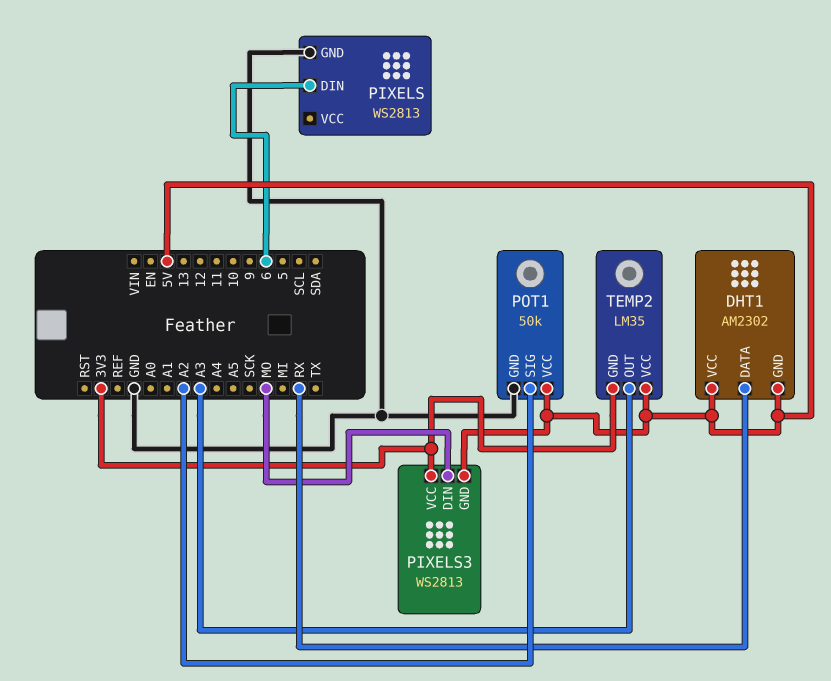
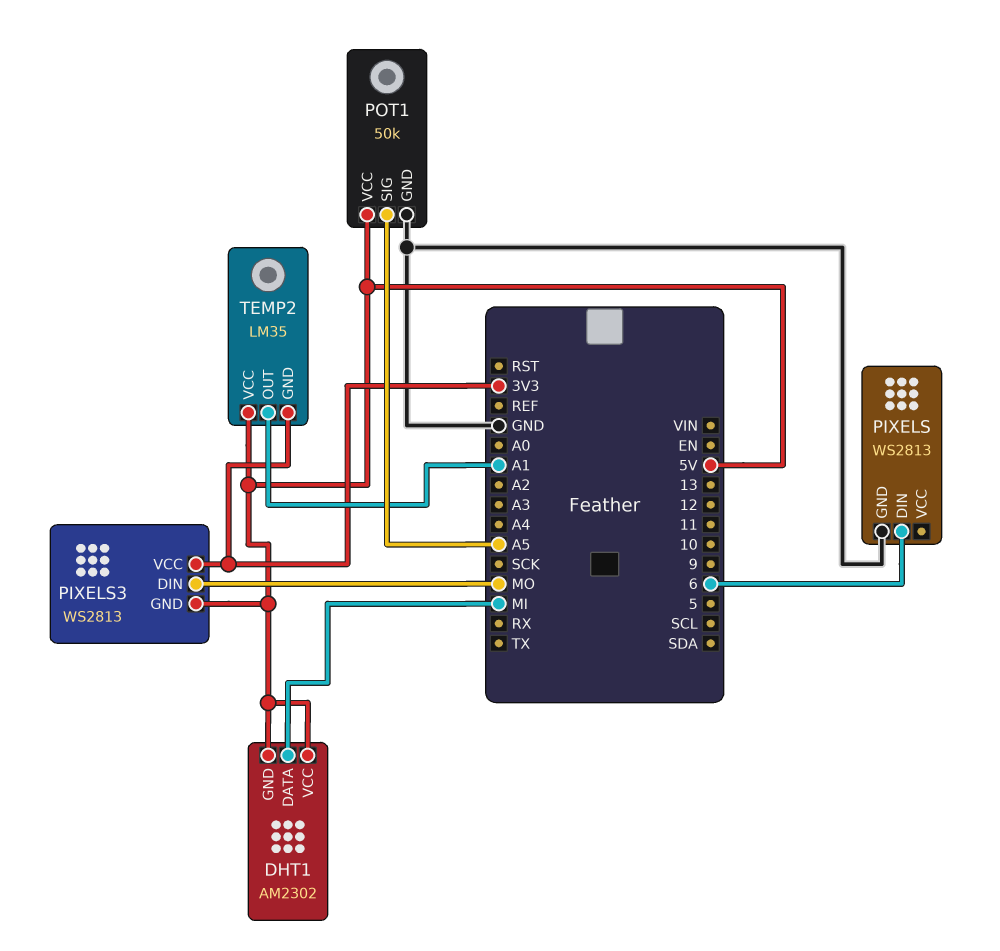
DHT1 pin DATA: RX -> MI
POT1 pin SIG: A2 -> A5
TEMP2 pin OUT: A3 -> A1

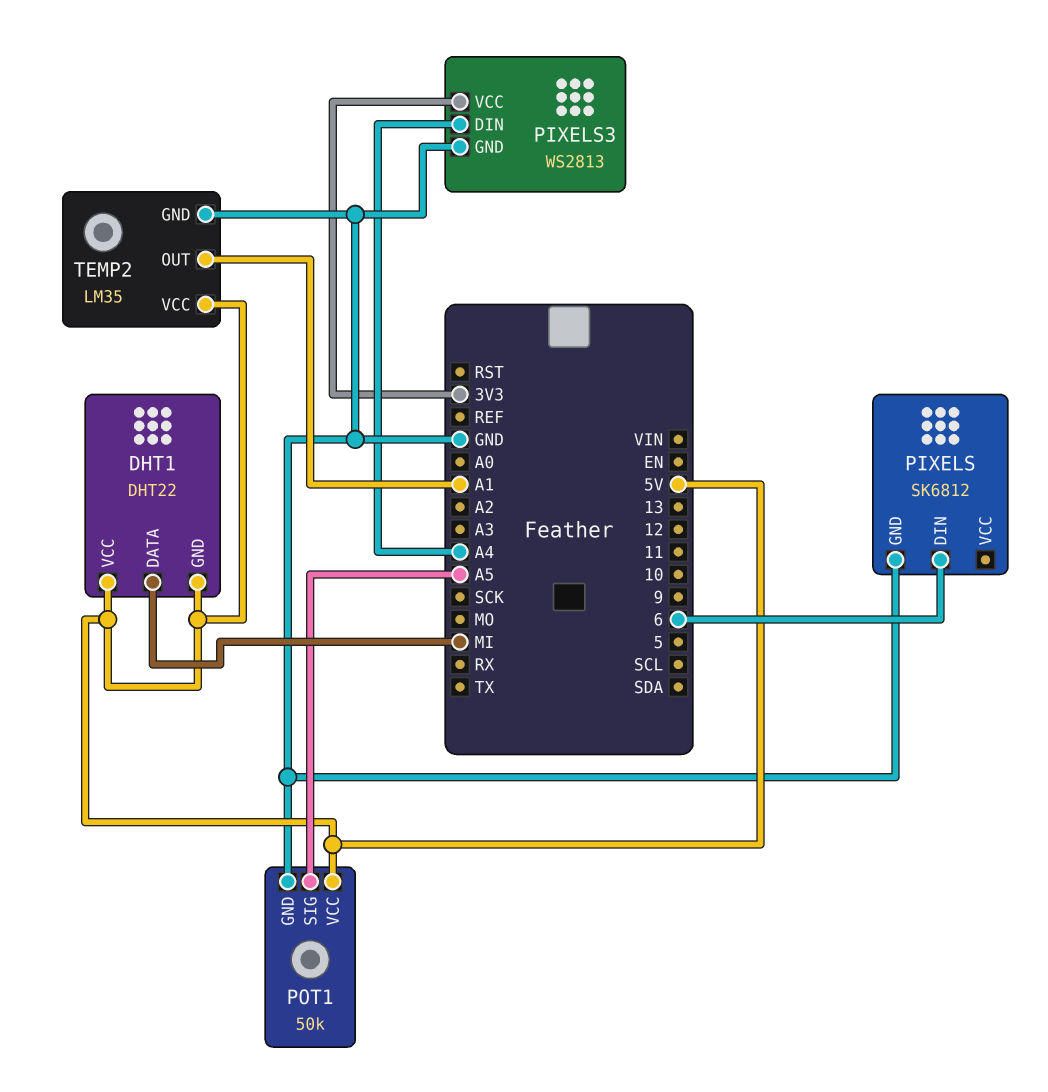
DHT1: AM2302 -> DHT22
PIXELS: WS2813 -> SK6812
PIXELS3 pin DIN: MO -> A4
PIXELS3 pin GND: 5V -> GND
TEMP2 pin GND: 3V3 -> GND

